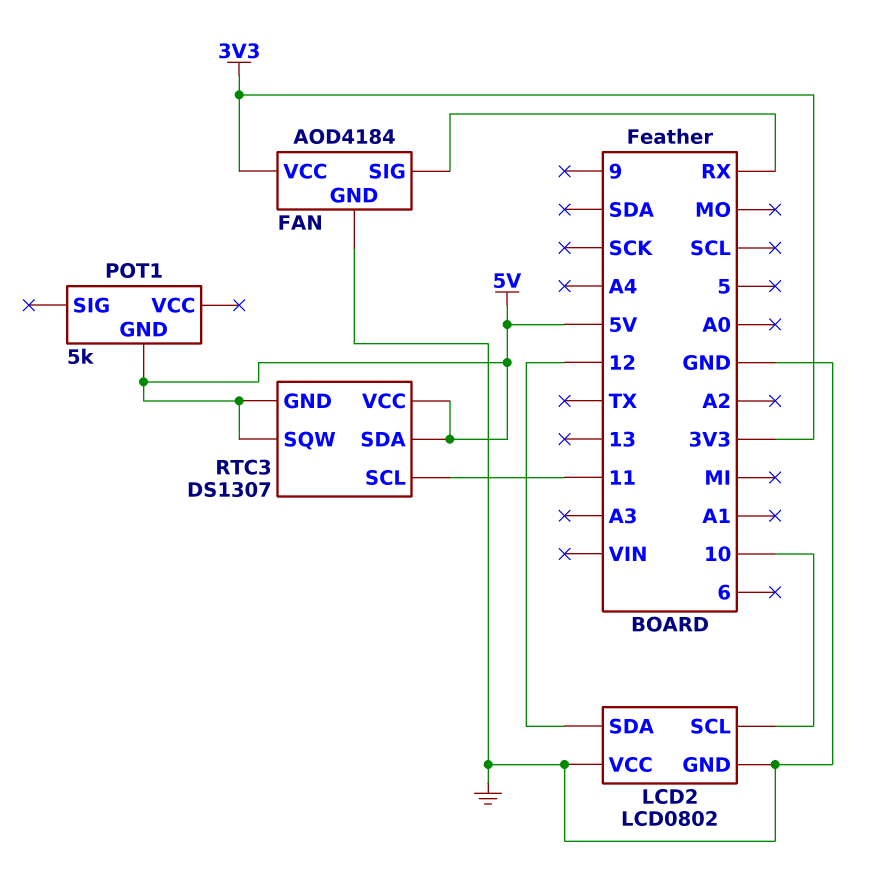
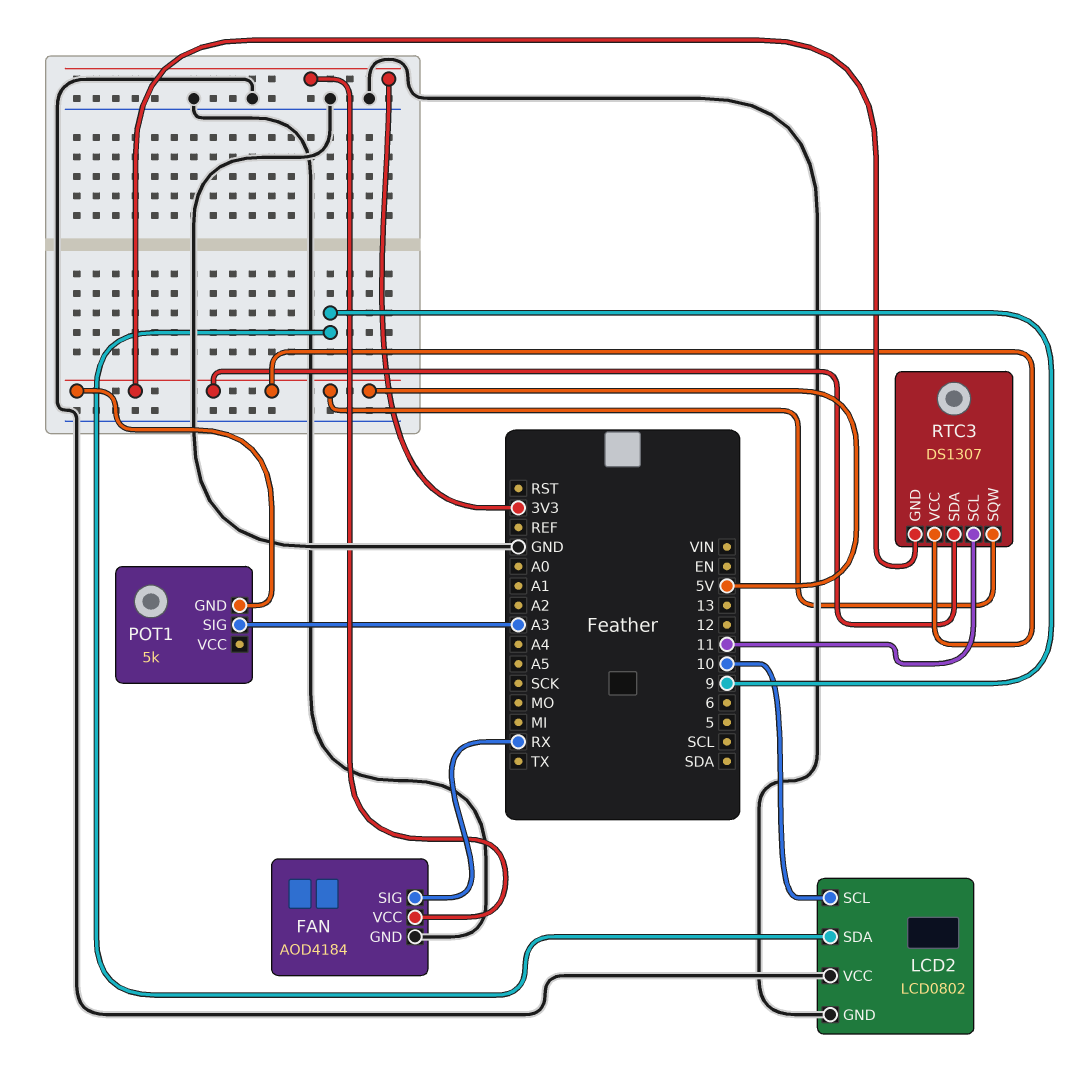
LCD2 pin SDA: 12 -> 9
POT1 pin SIG: none -> A3

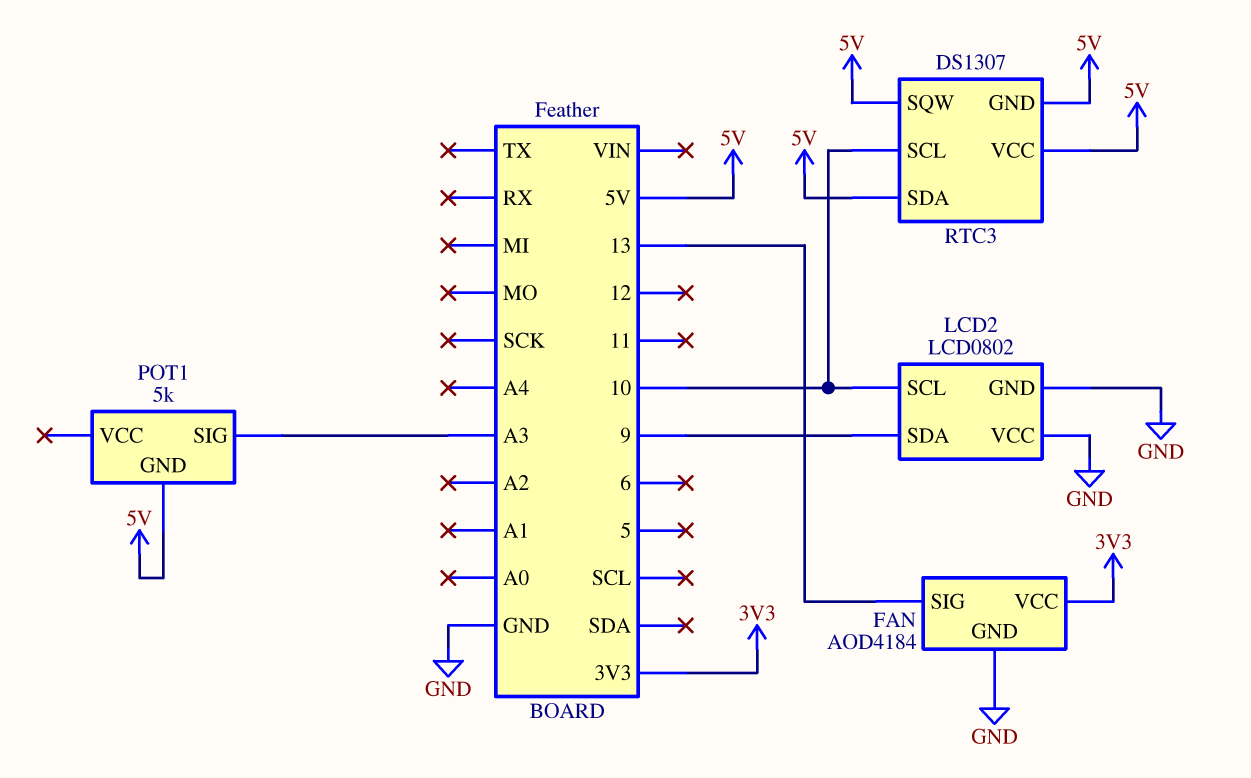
FAN pin SIG: RX -> 13
RTC3 pin SCL: 11 -> 10

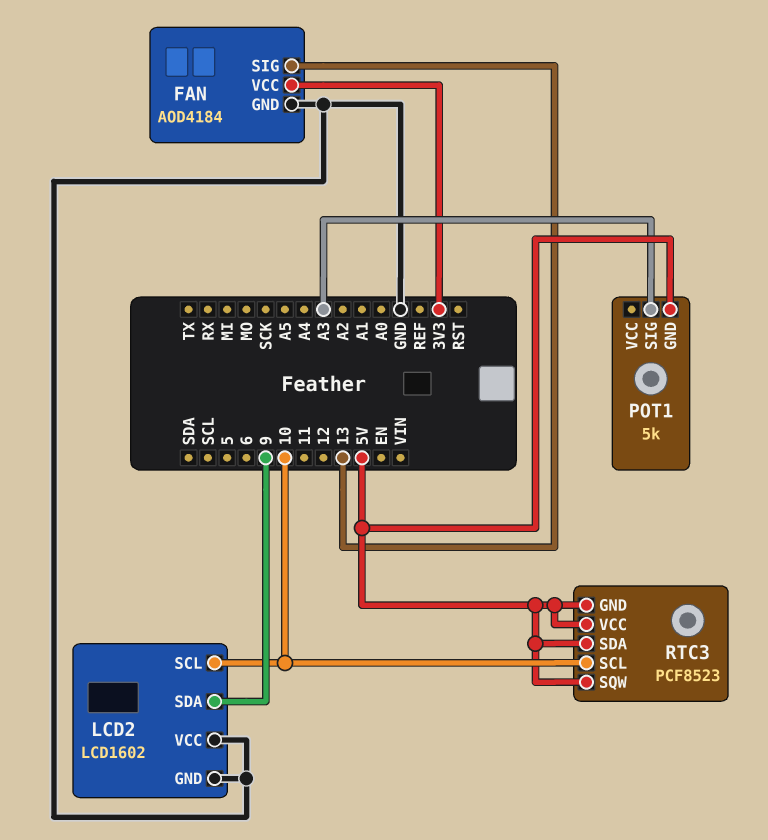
LCD2: LCD0802 -> LCD1602
RTC3: DS1307 -> PCF8523

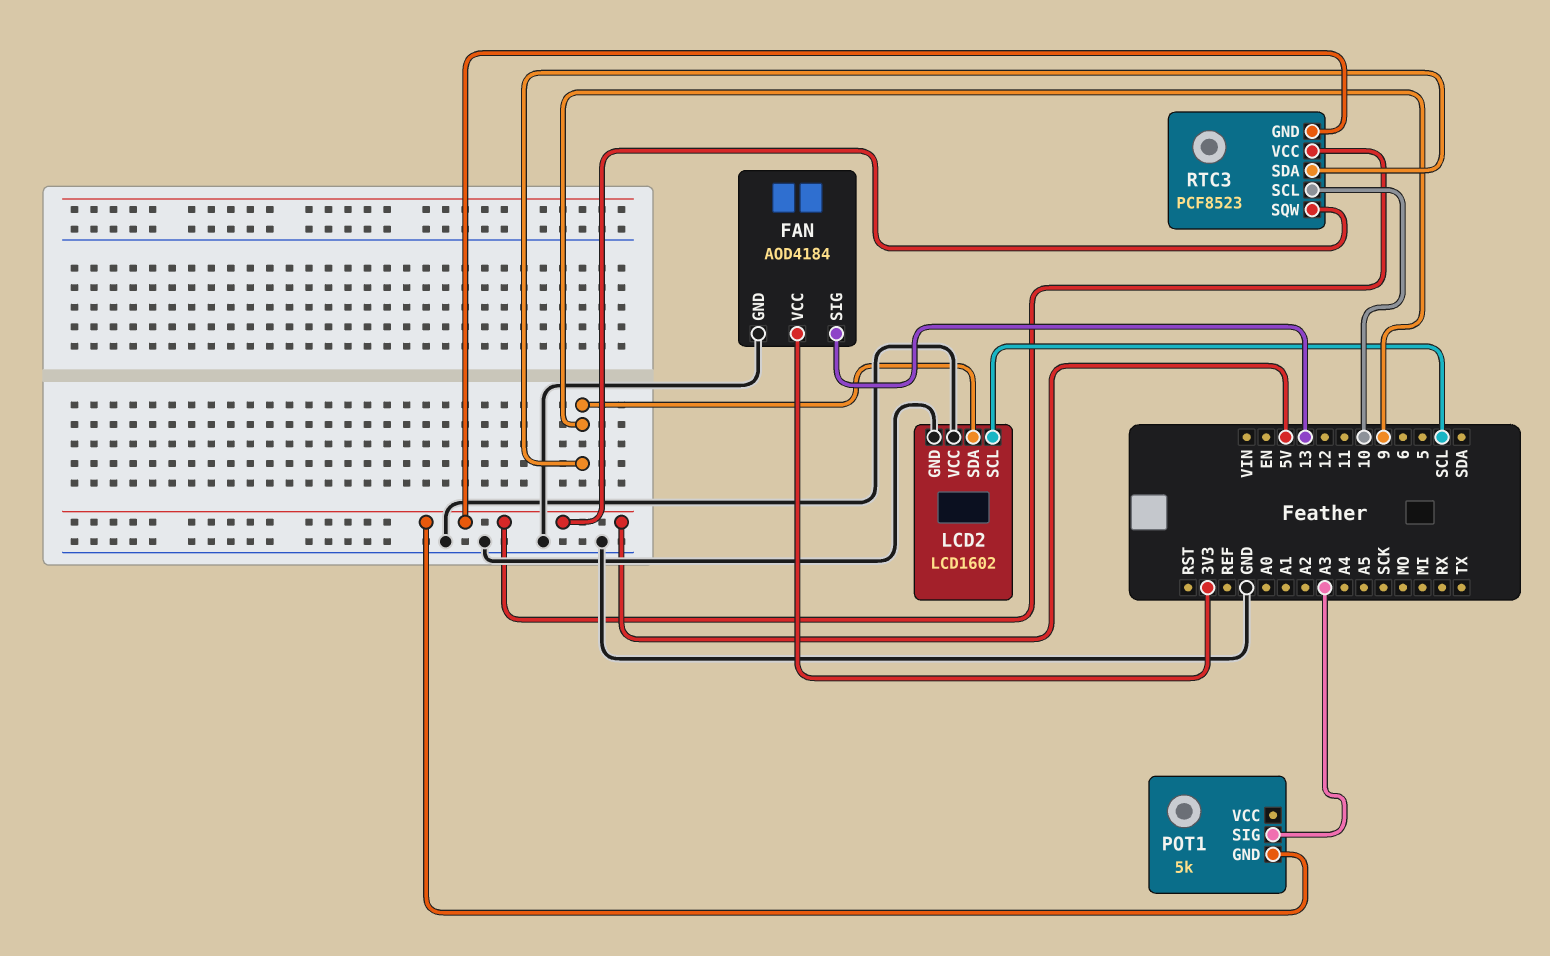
LCD2 pin SCL: 10 -> SCL
RTC3 pin SDA: 5V -> 9

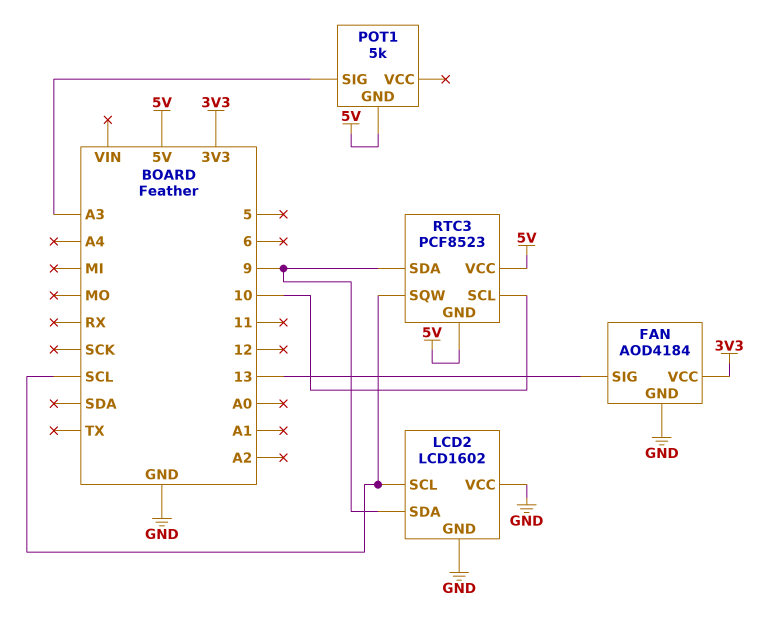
RTC3 pin SQW: 5V -> SCL

